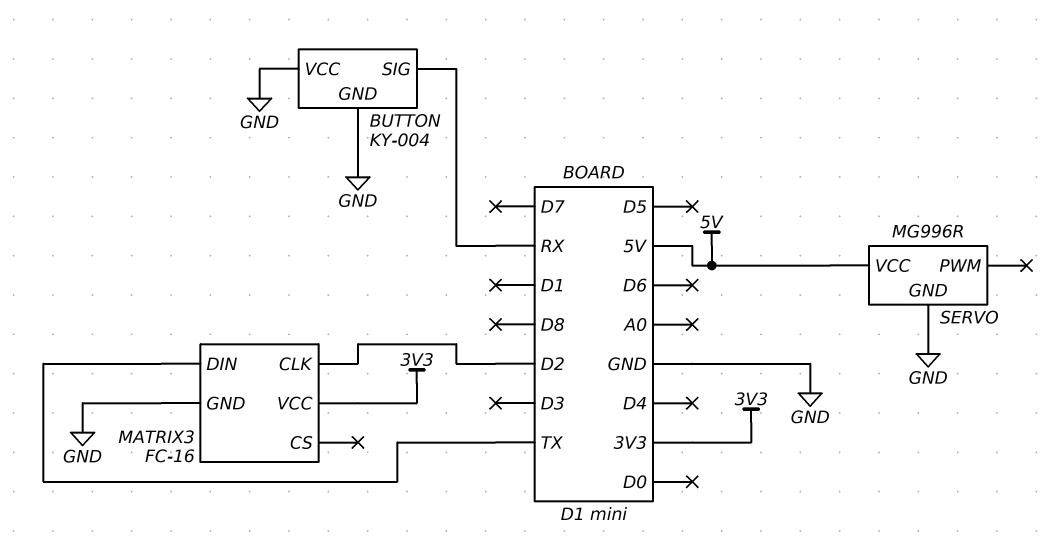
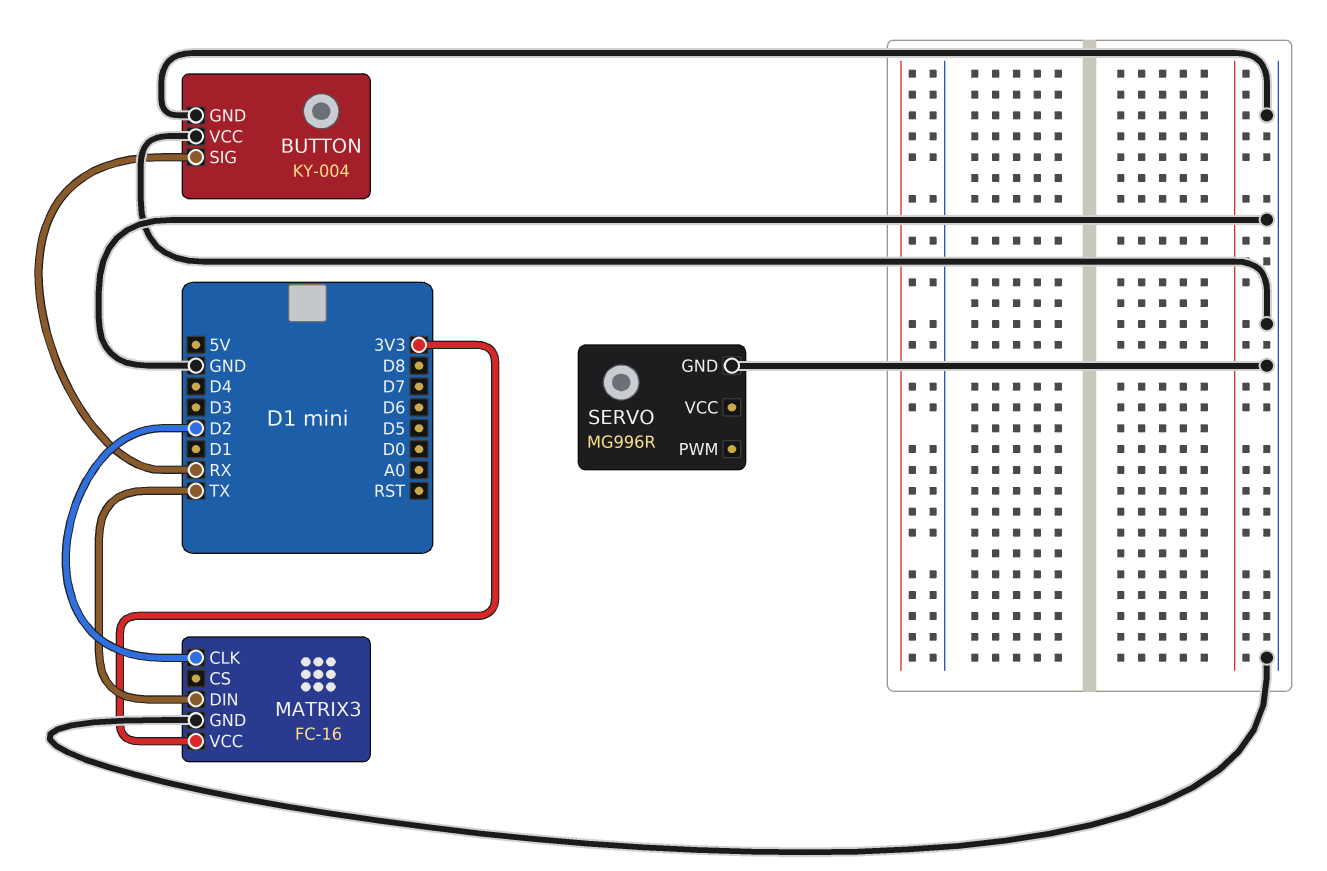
SERVO pin VCC: 5V -> none

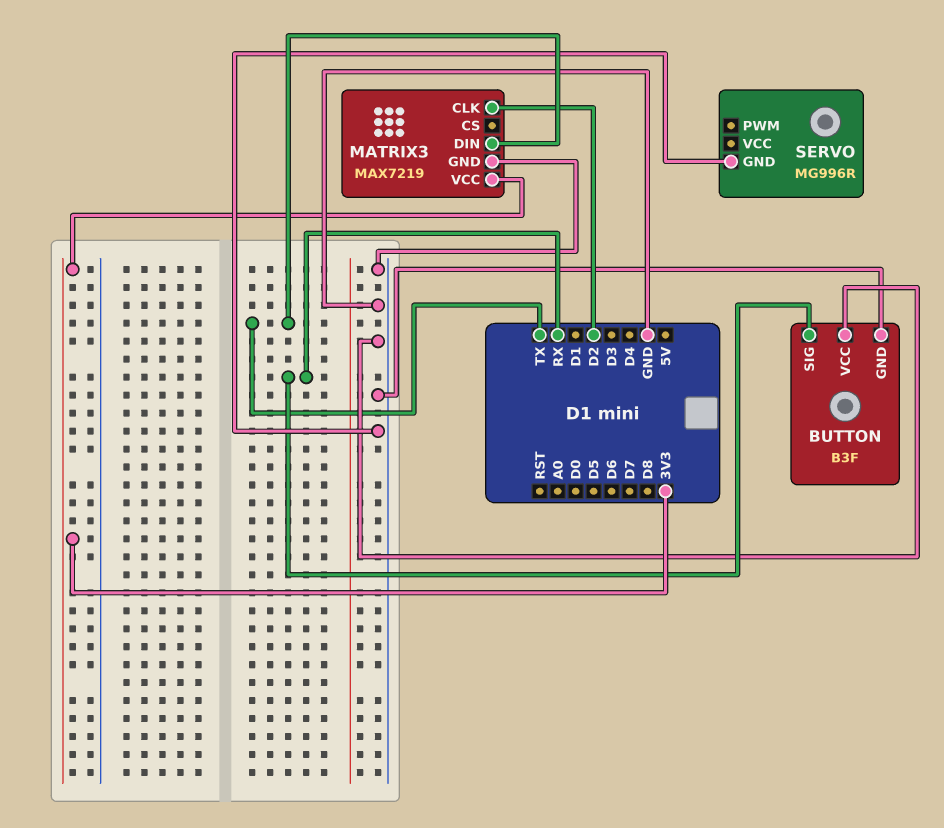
BUTTON: KY-004 -> B3F
MATRIX3: FC-16 -> MAX7219

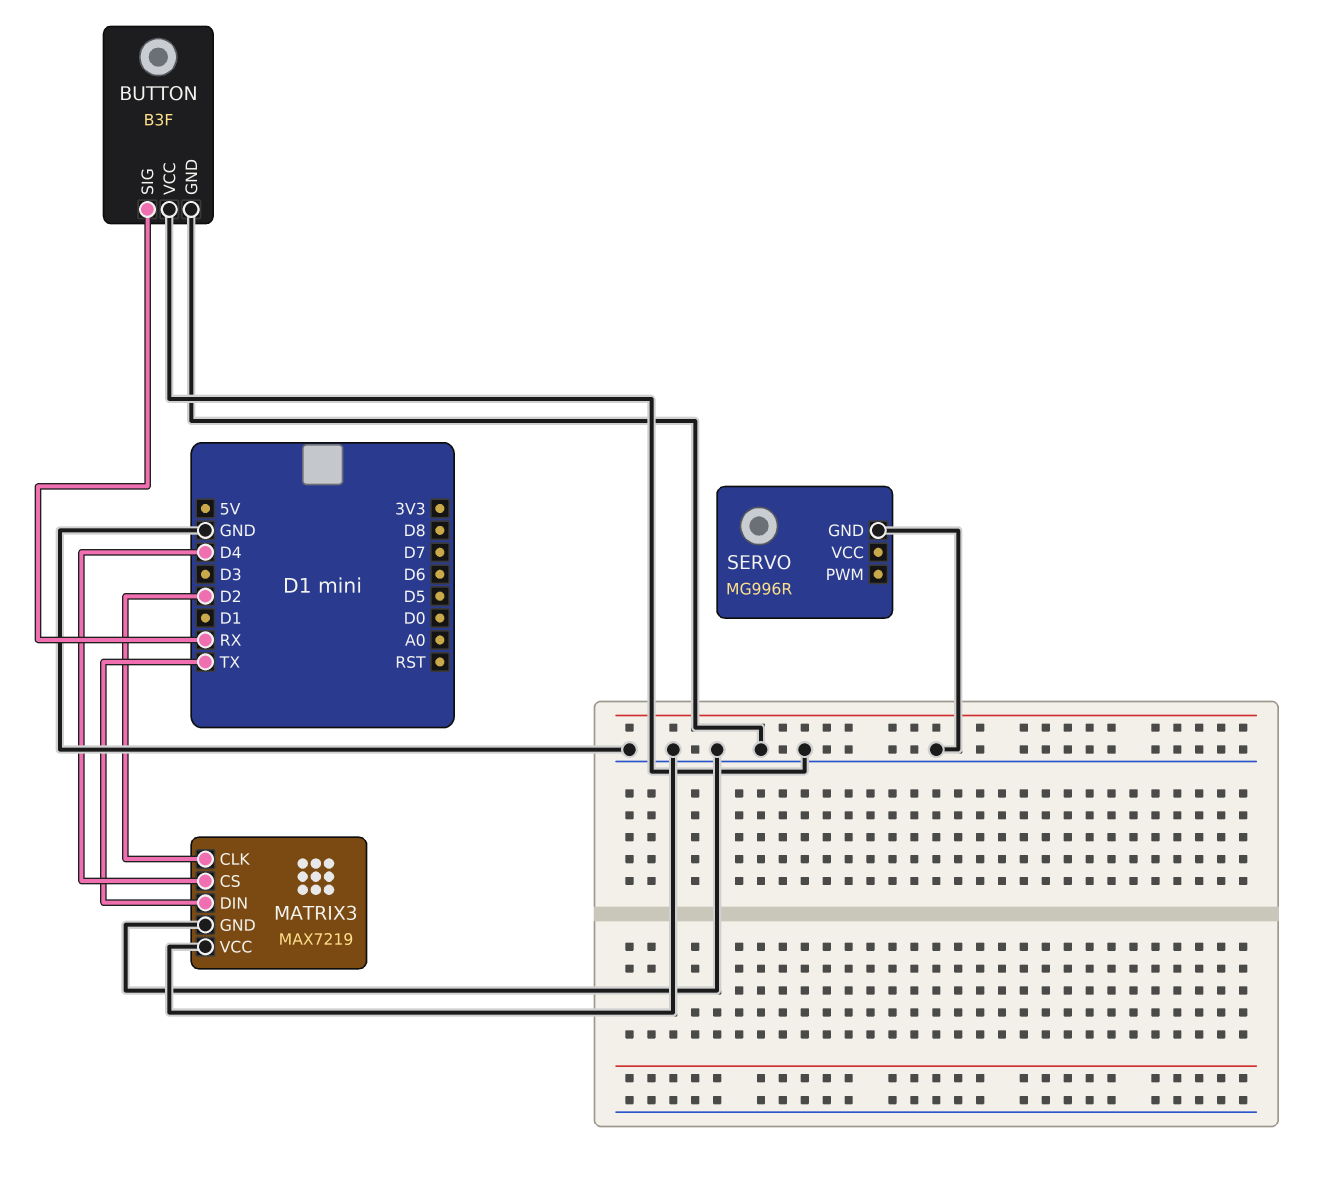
MATRIX3 pin CS: none -> D4
MATRIX3 pin VCC: 3V3 -> GND

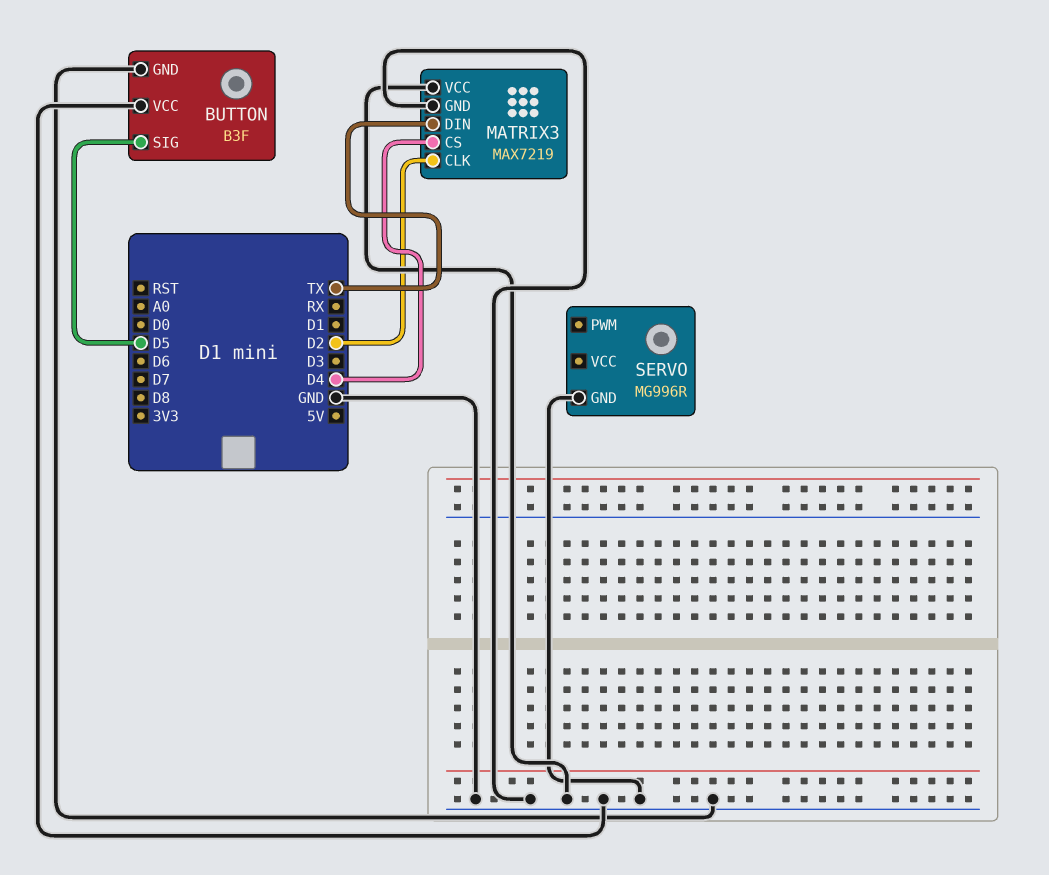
BUTTON pin SIG: RX -> D5

